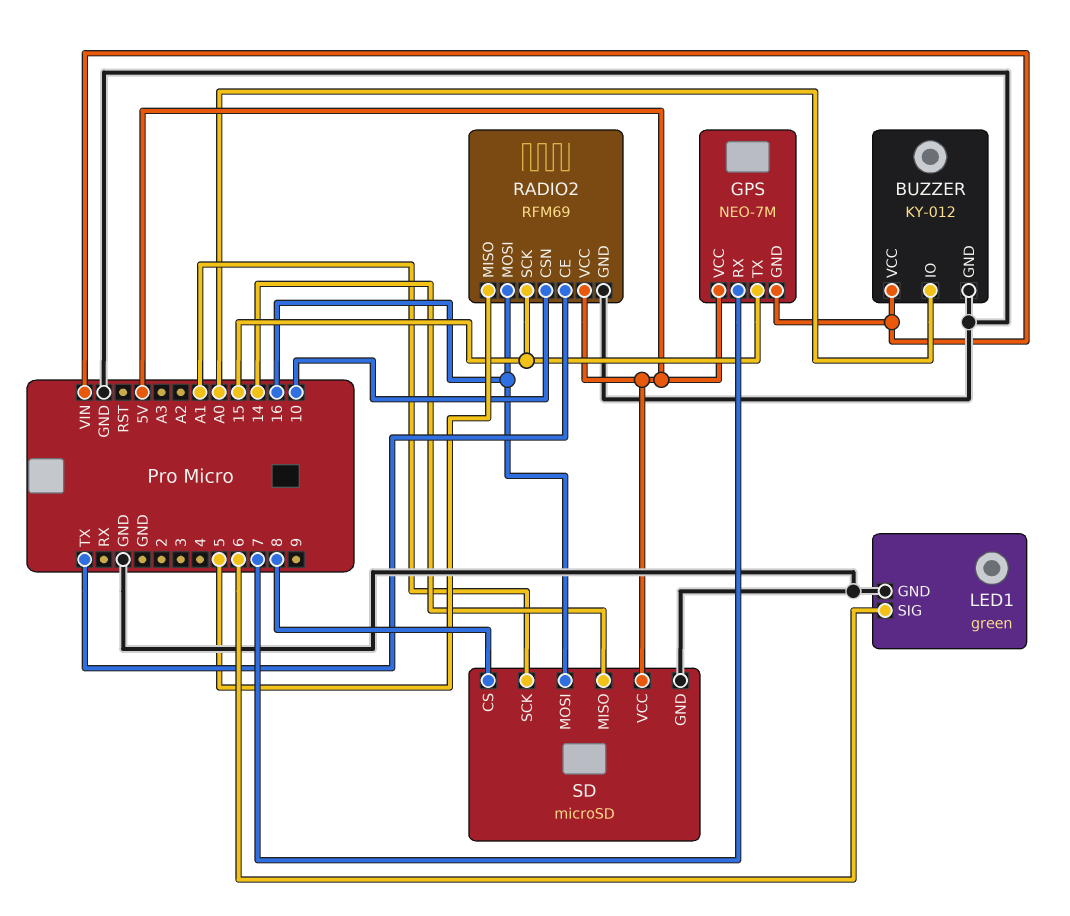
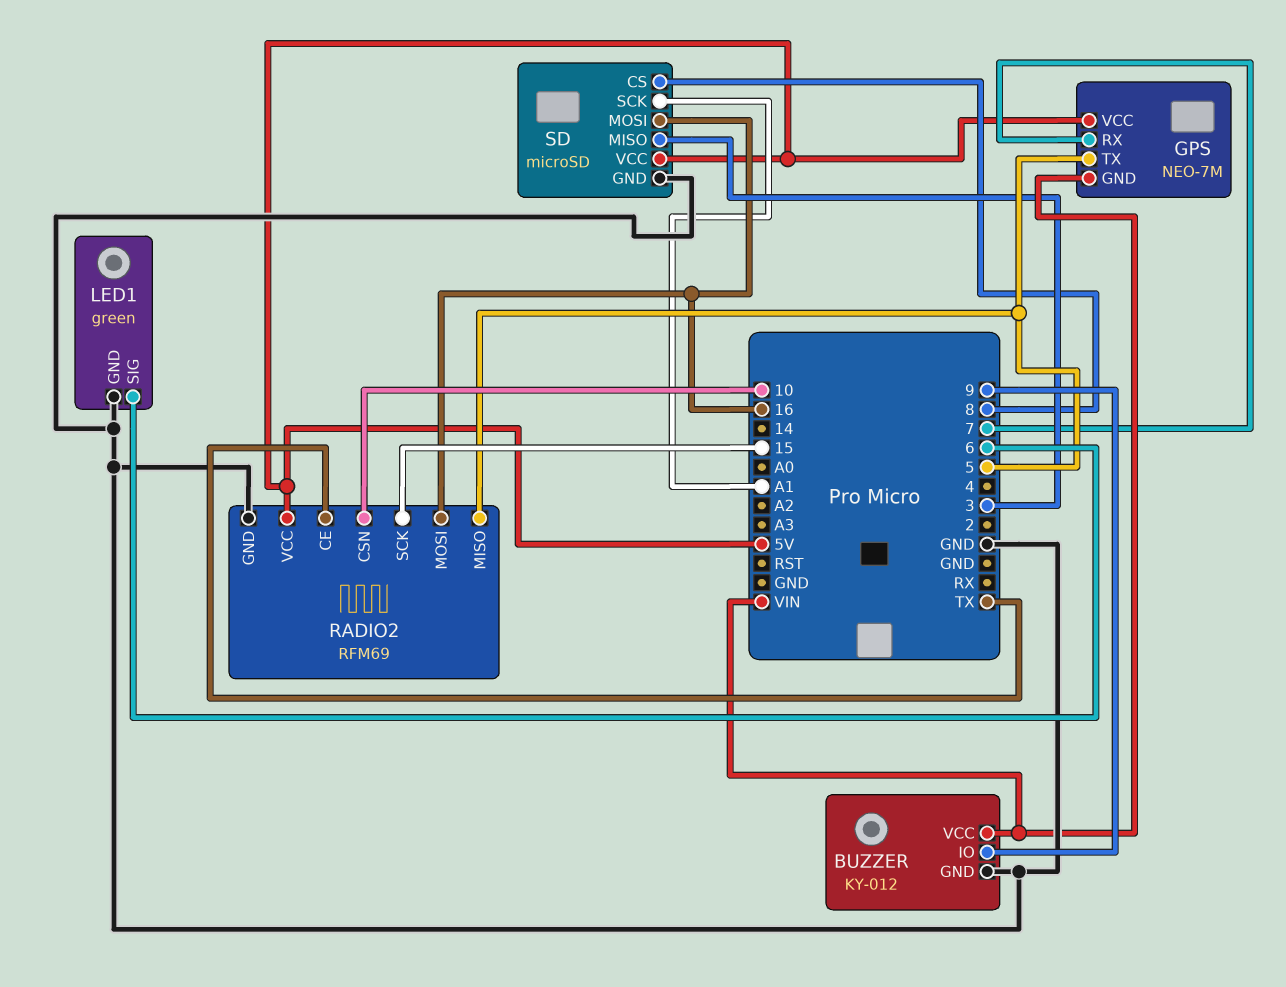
BUZZER pin IO: A0 -> 9
GPS pin TX: 15 -> 5
SD pin MISO: 14 -> 3

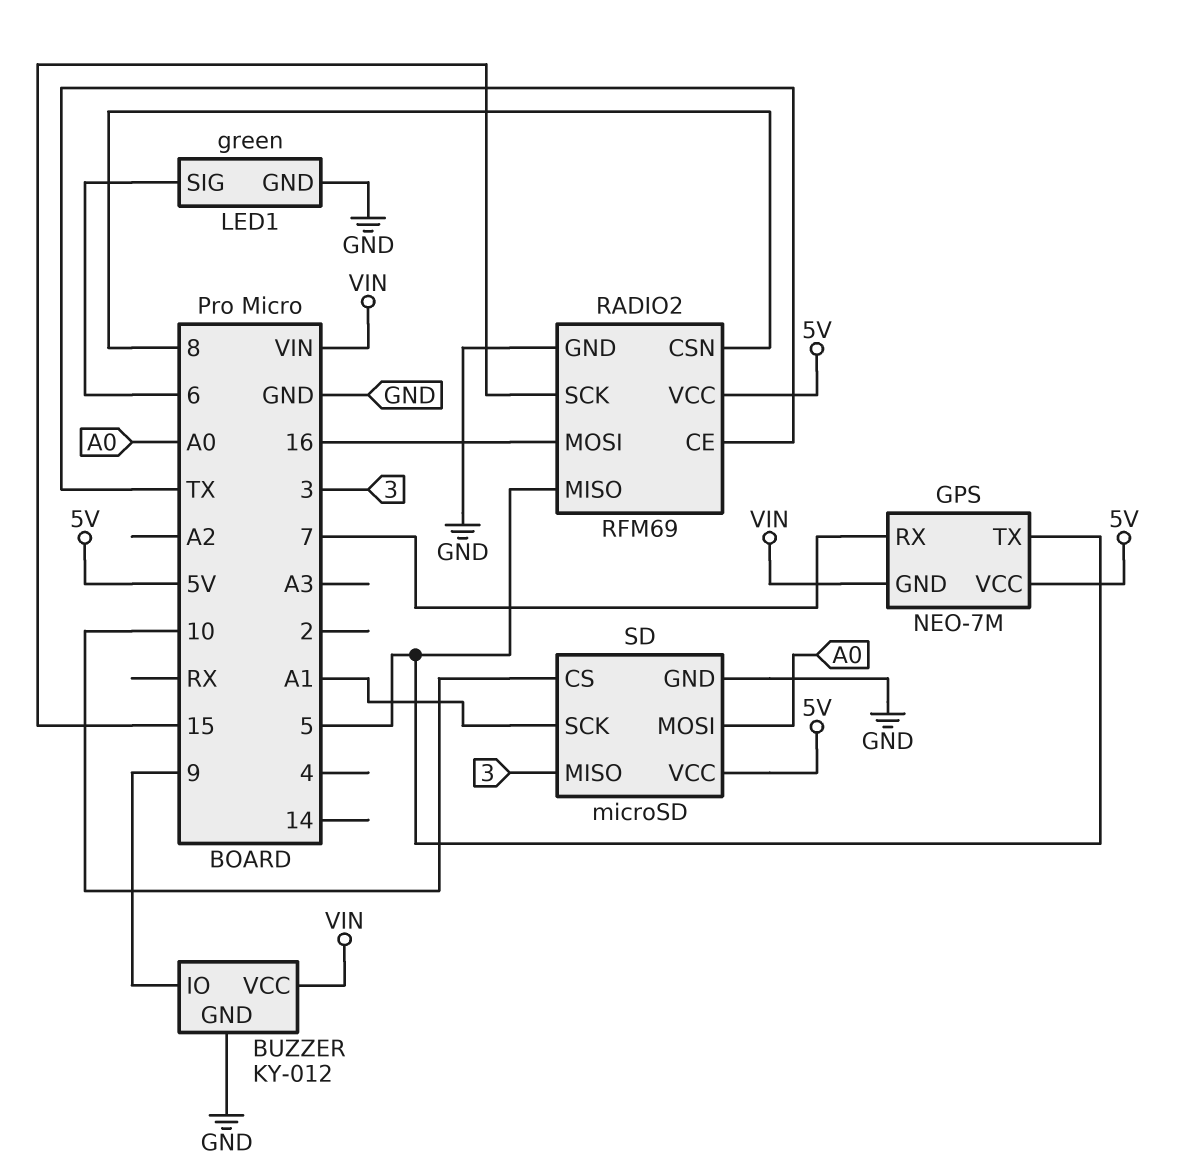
RADIO2 pin CSN: 10 -> 8
SD pin CS: 8 -> 10
SD pin MOSI: 16 -> A0

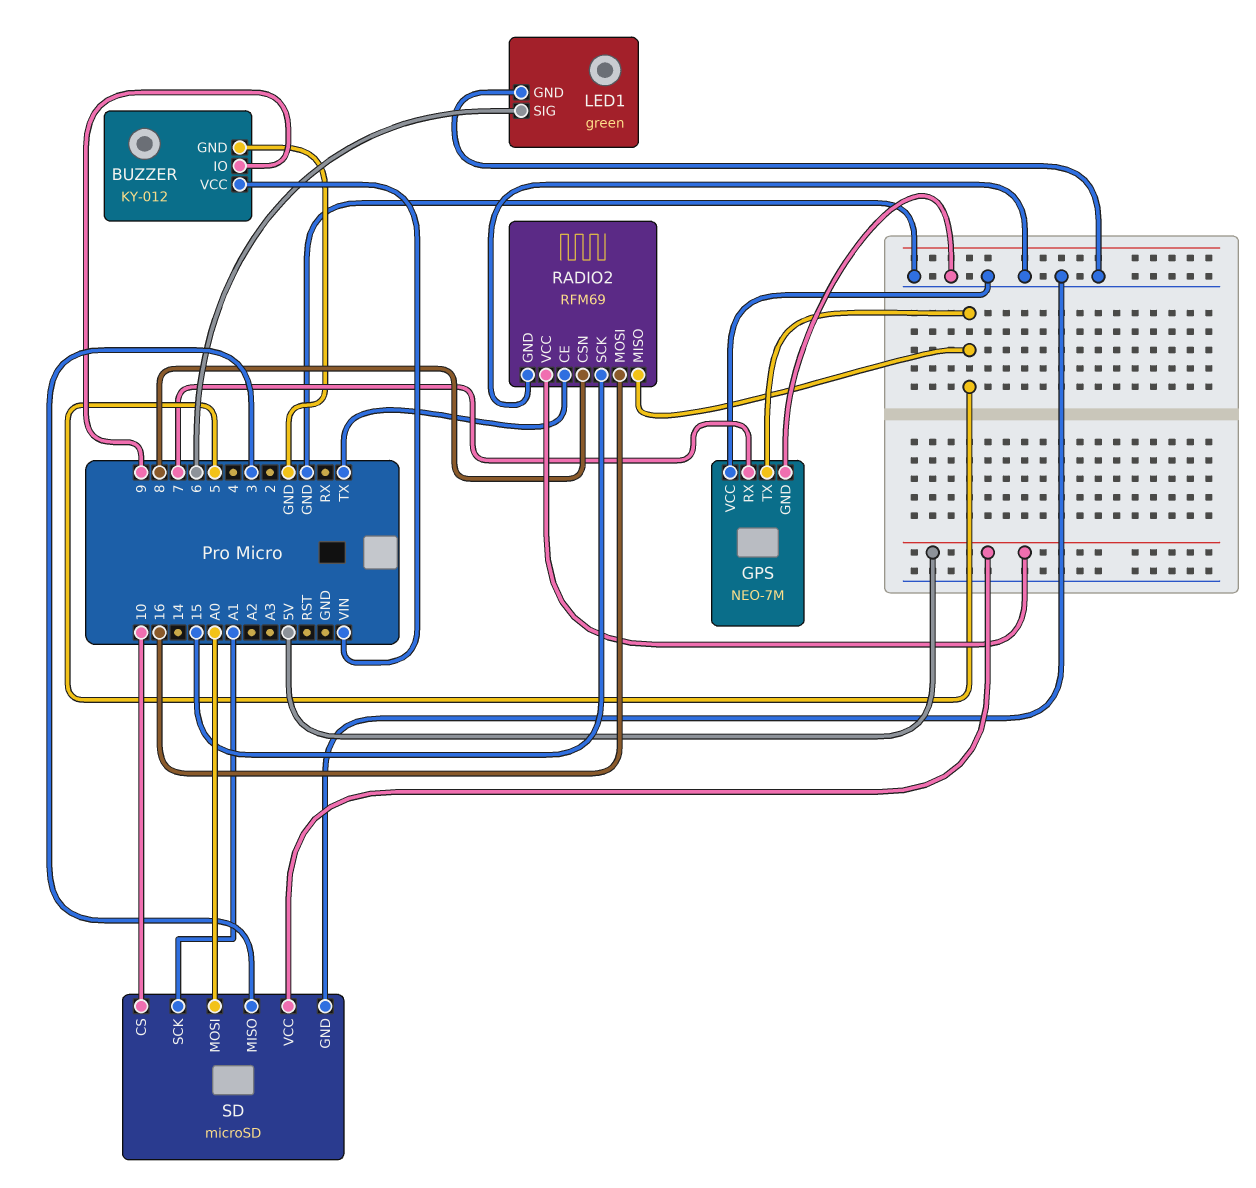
GPS pin GND: VIN -> GND
GPS pin VCC: 5V -> GND

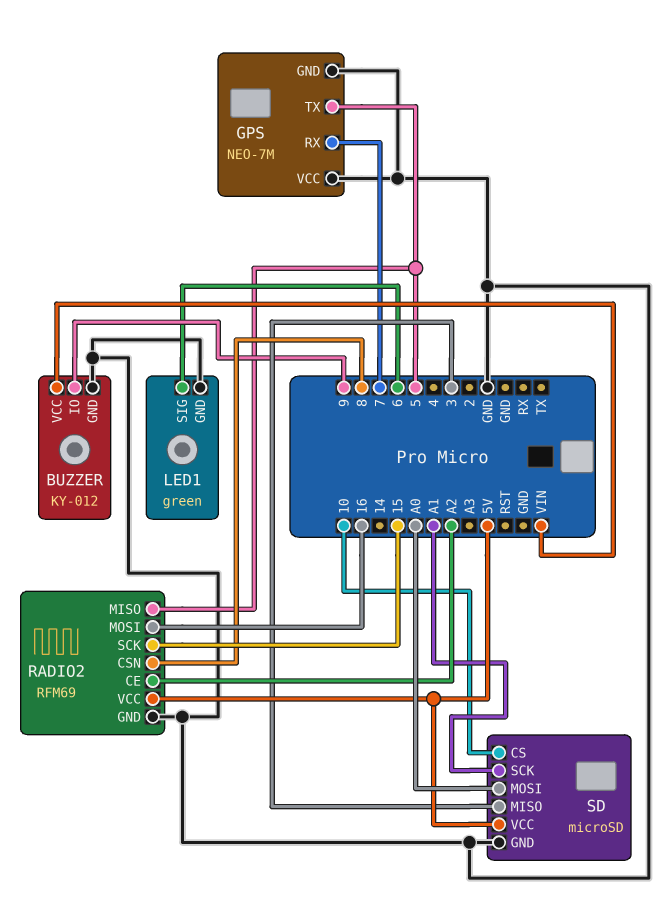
RADIO2 pin CE: TX -> A2

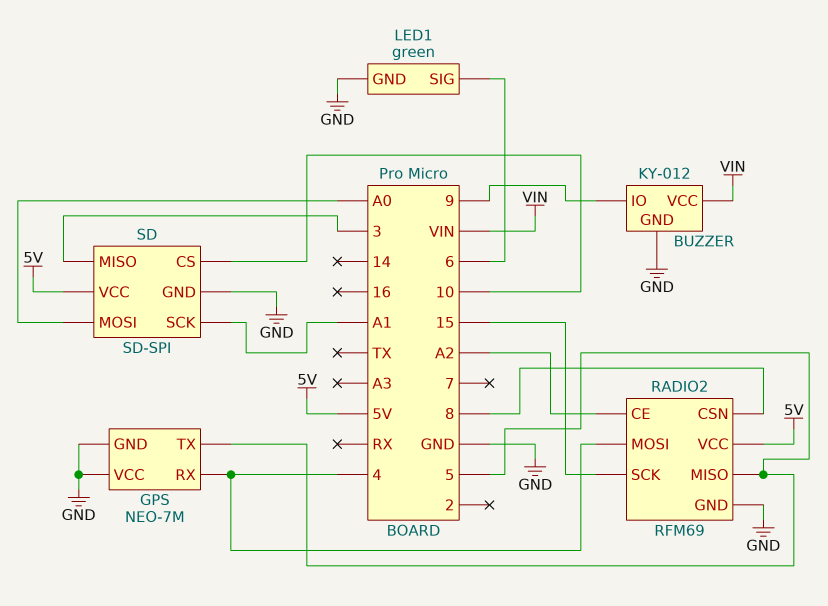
GPS pin RX: 7 -> 4
RADIO2 pin MOSI: 16 -> 4
SD: microSD -> SD-SPI

